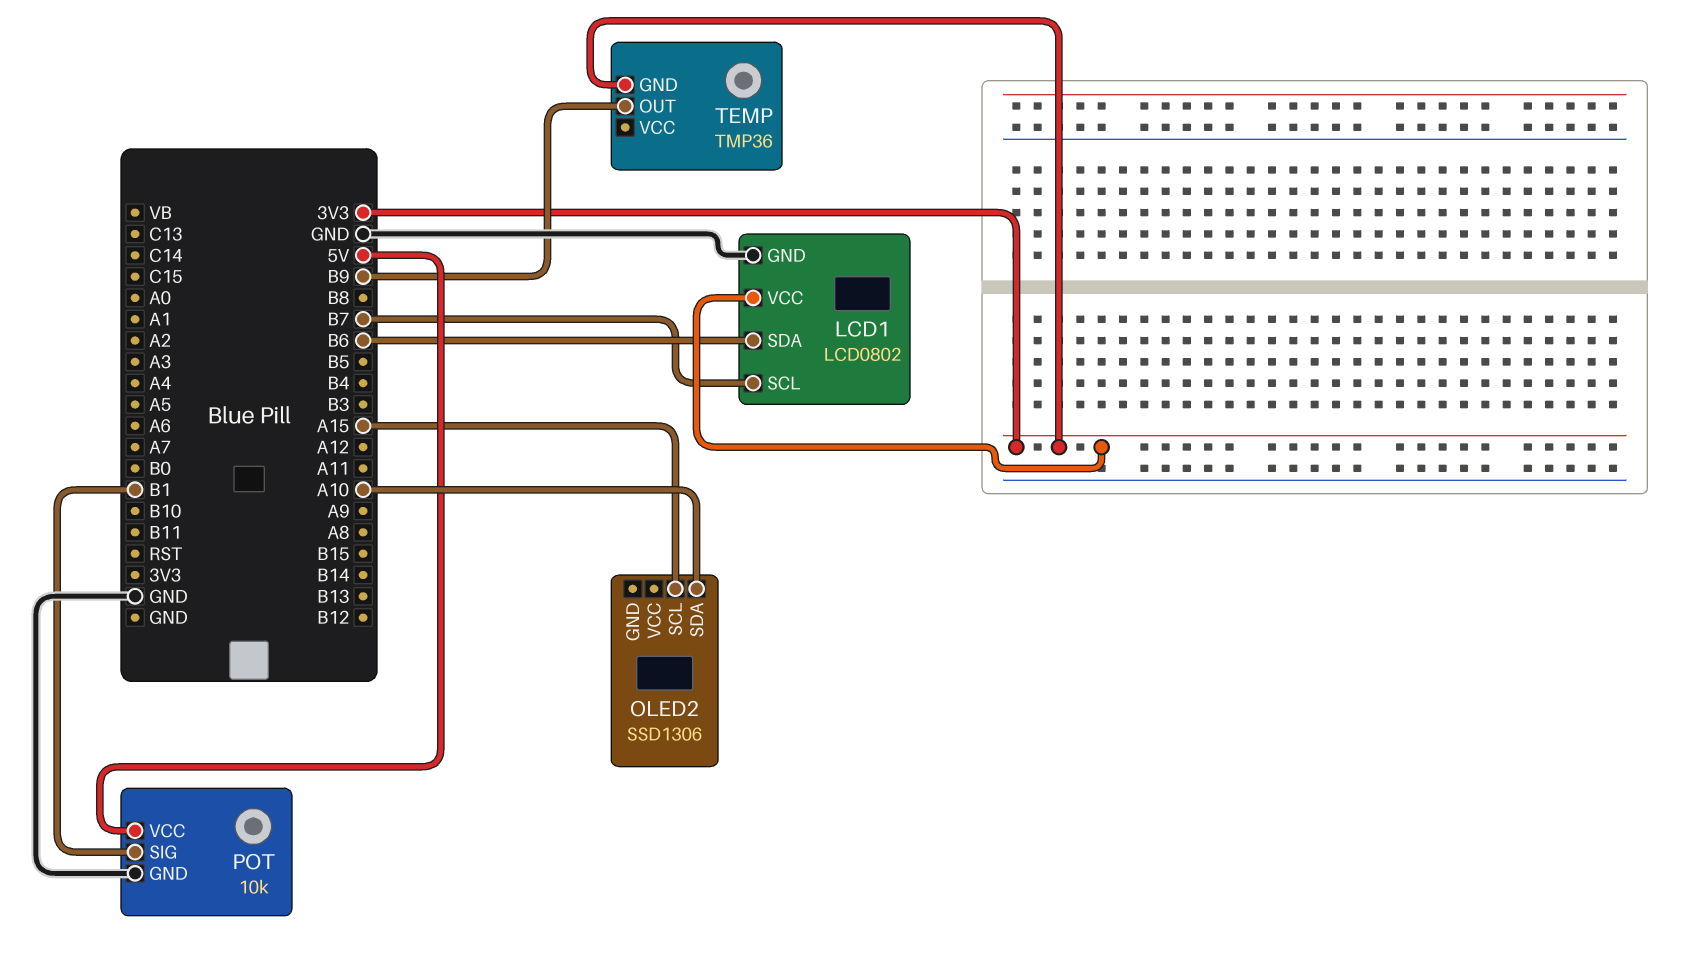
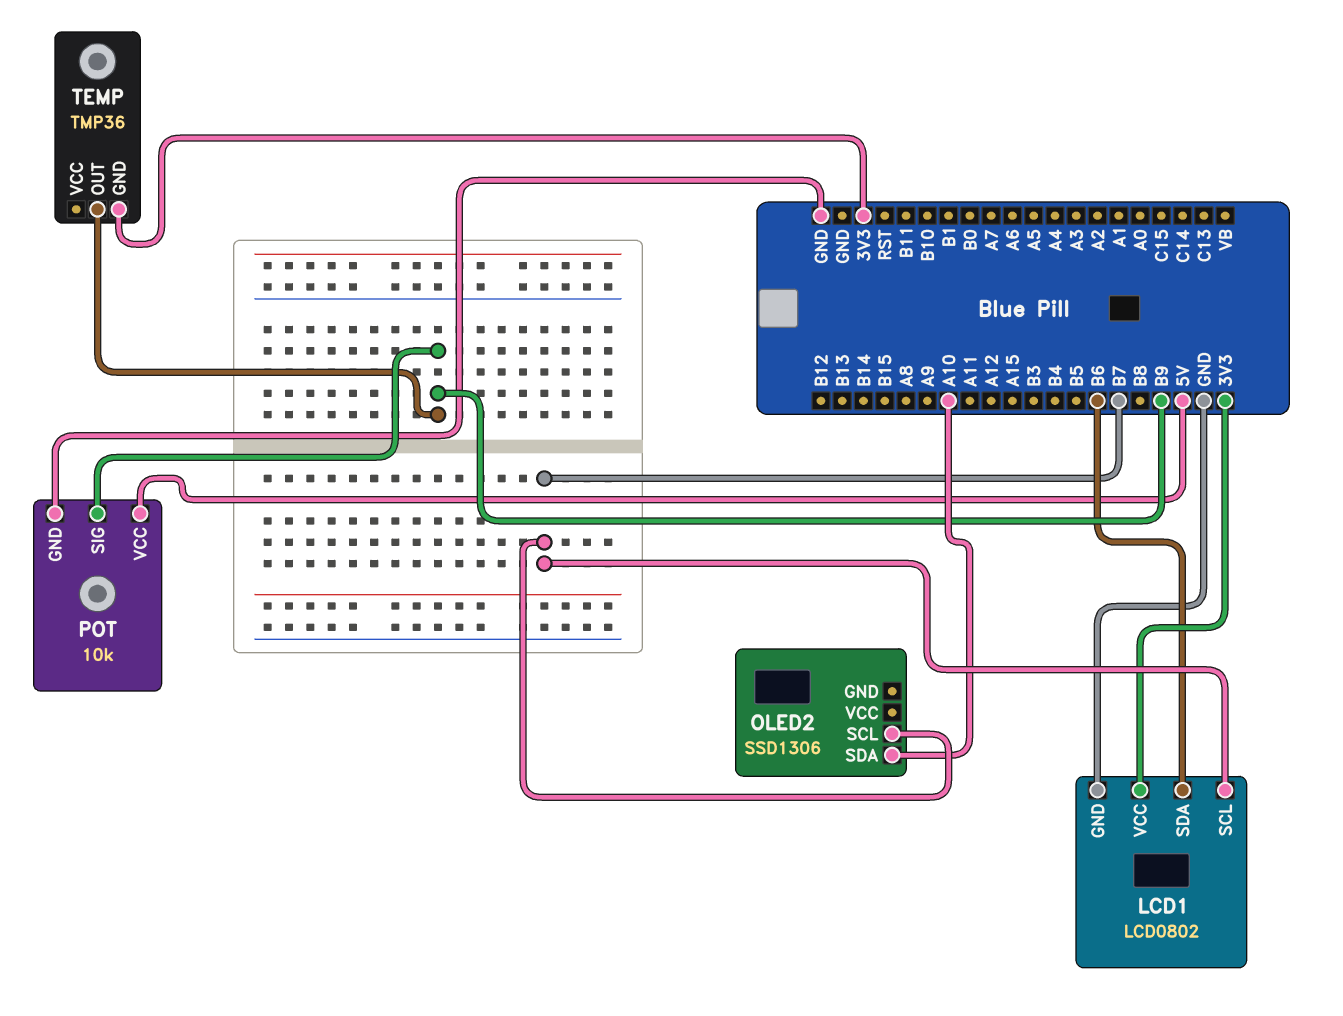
OLED2 pin SCL: A15 -> B7
POT pin SIG: B1 -> B9

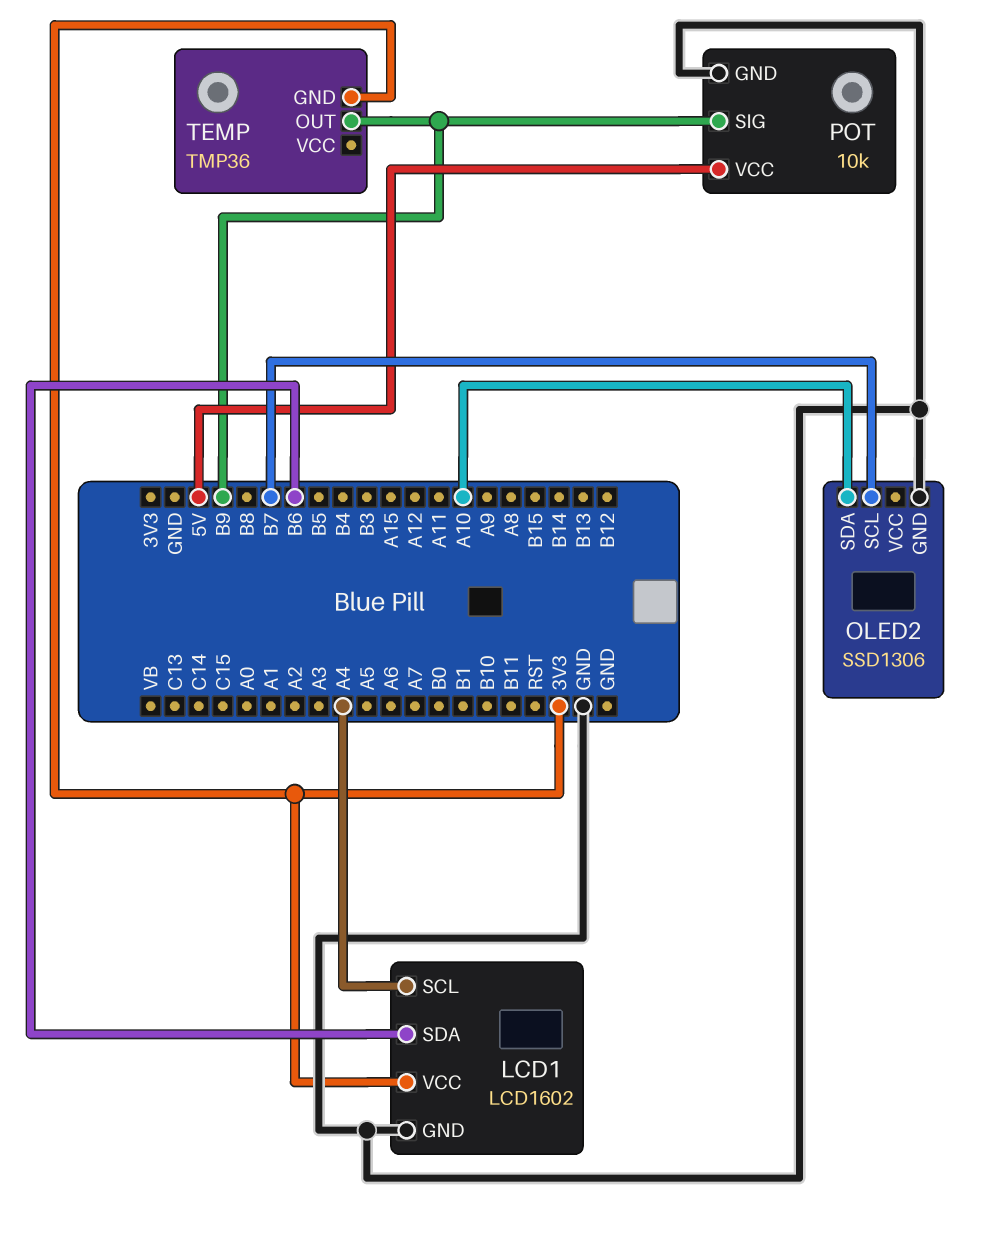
LCD1: LCD0802 -> LCD1602
LCD1 pin SCL: B7 -> A4
OLED2 pin GND: none -> GND

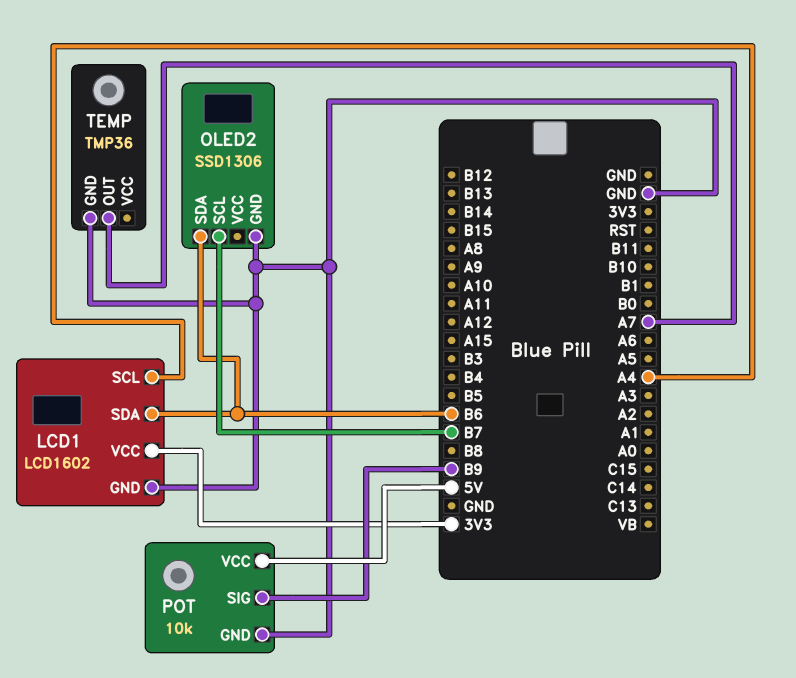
OLED2 pin SDA: A10 -> B6
TEMP pin GND: 3V3 -> GND
TEMP pin OUT: B9 -> A7

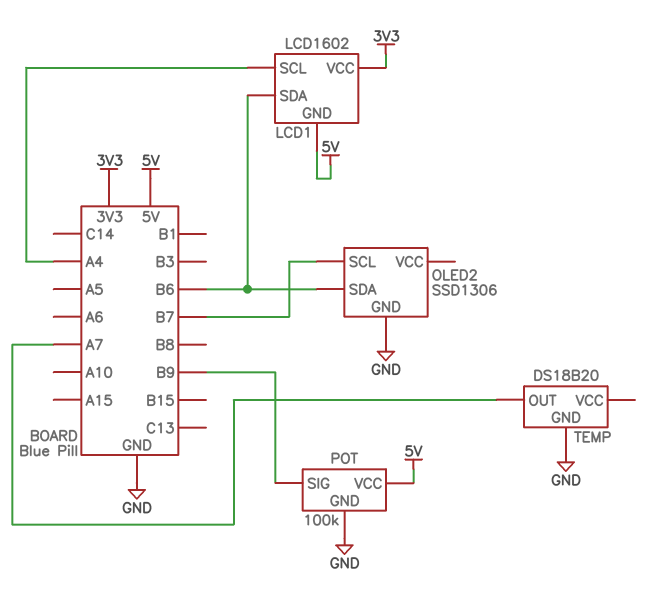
LCD1 pin GND: GND -> 5V
POT: 10k -> 100k
TEMP: TMP36 -> DS18B20

